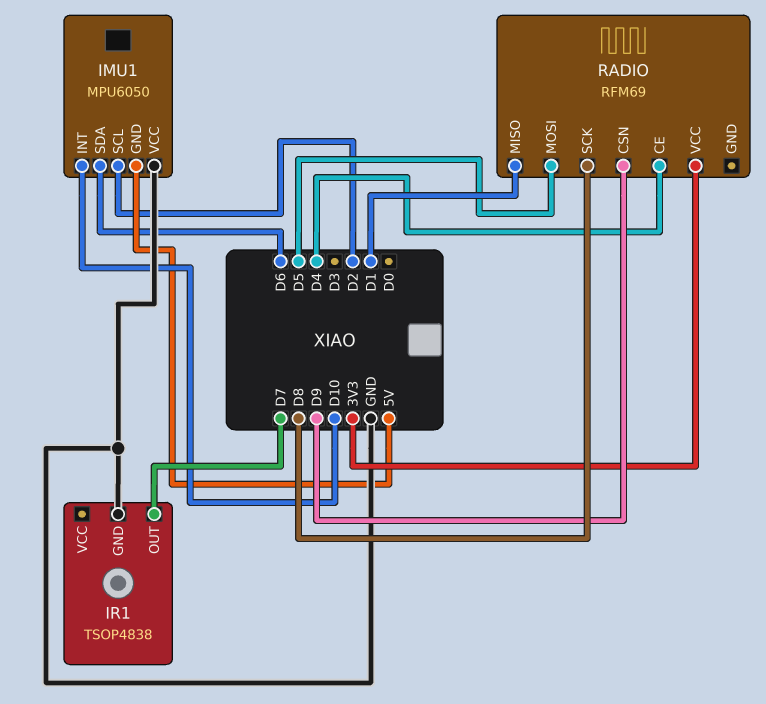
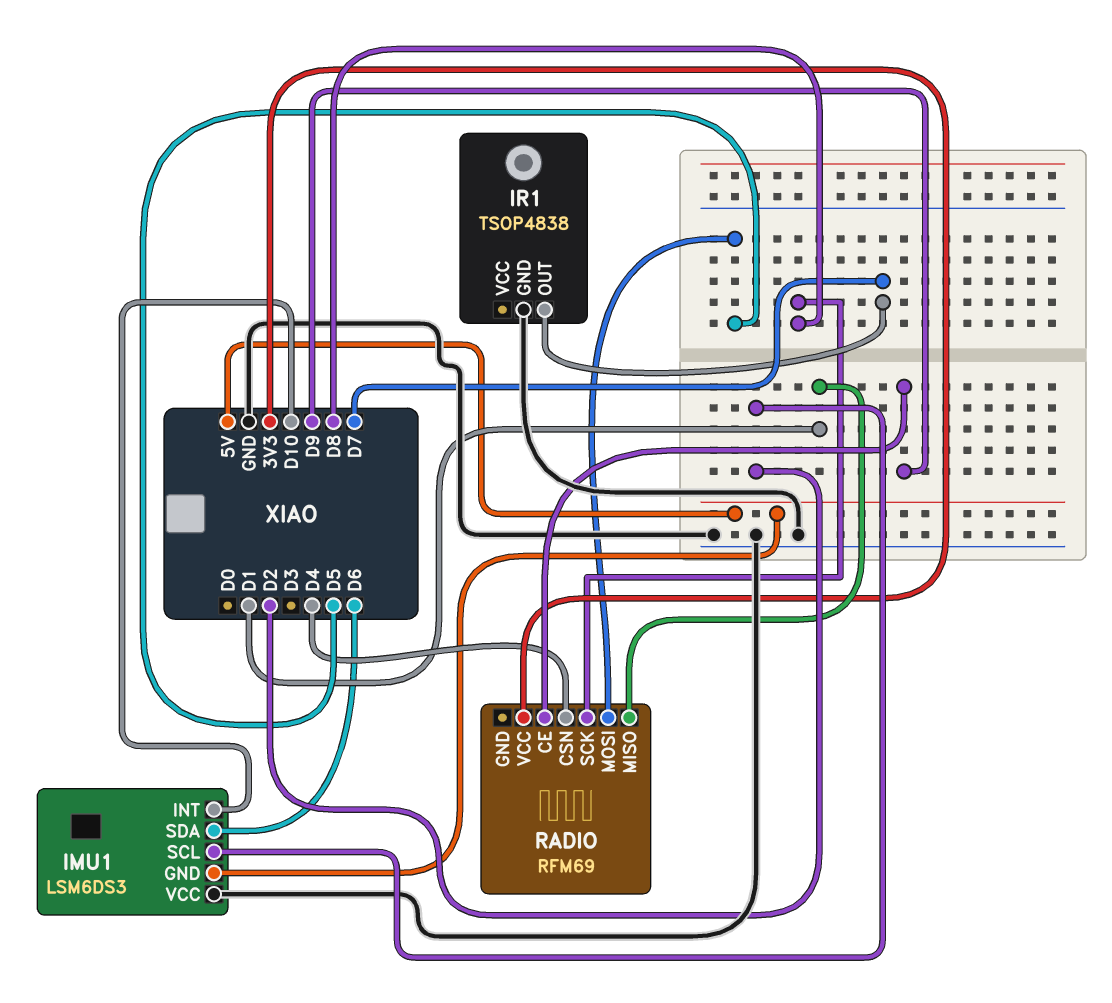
IMU1: MPU6050 -> LSM6DS3
RADIO pin CE: D4 -> D9
RADIO pin CSN: D9 -> D4

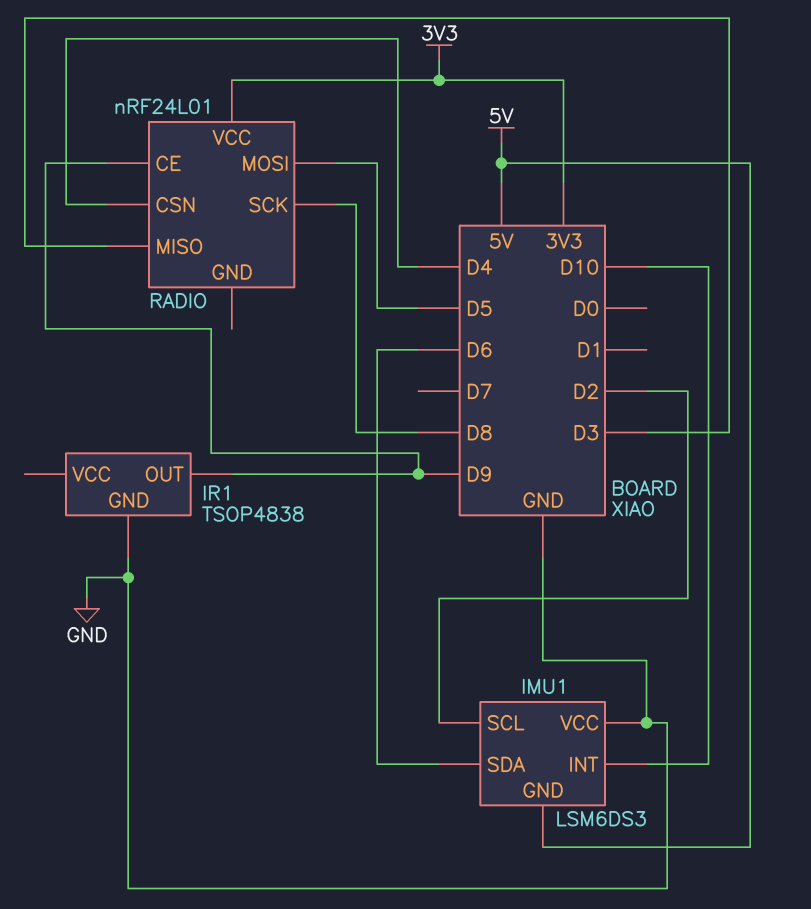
IR1 pin OUT: D7 -> D9
RADIO: RFM69 -> nRF24L01
RADIO pin MISO: D1 -> D3

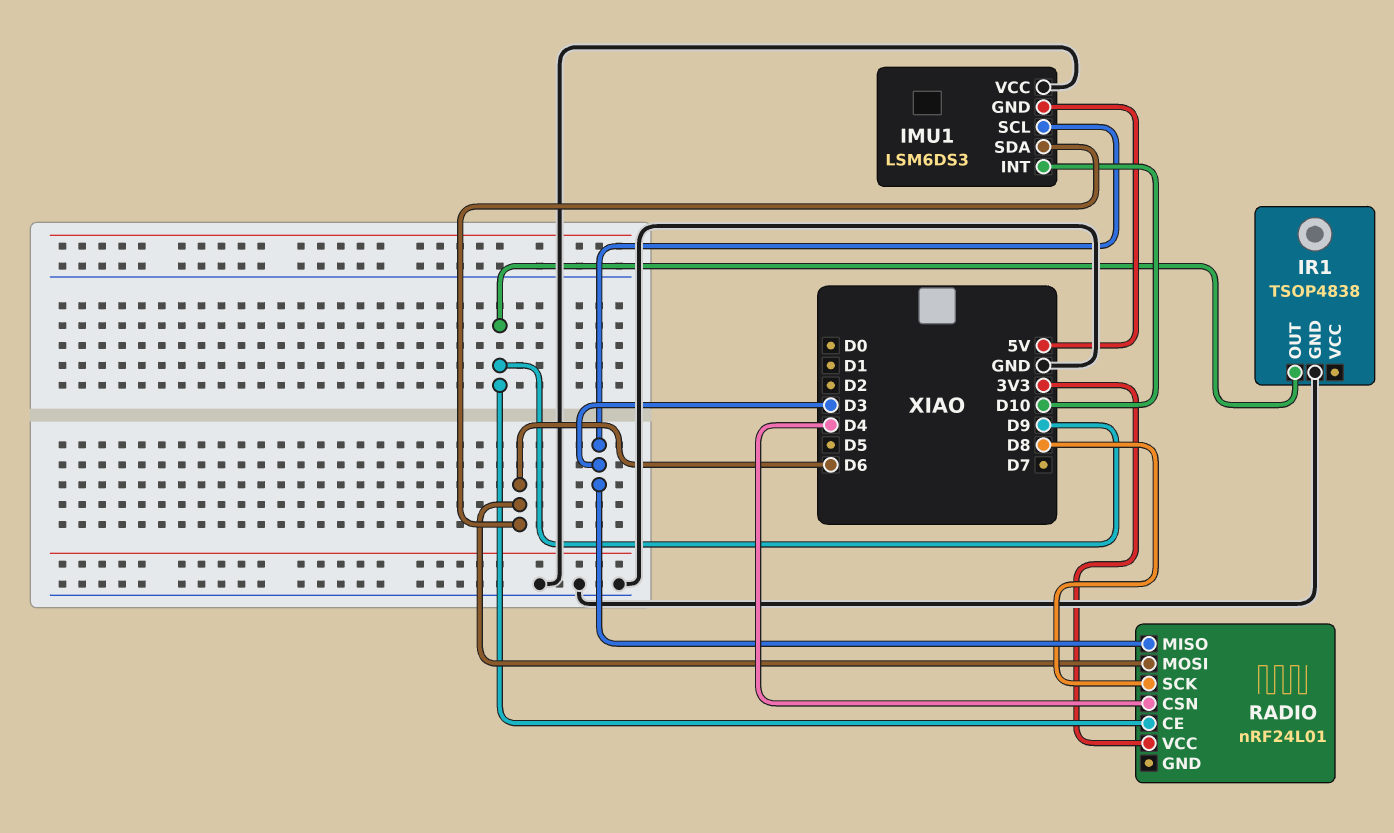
IMU1 pin SCL: D2 -> D3
RADIO pin MOSI: D5 -> D6

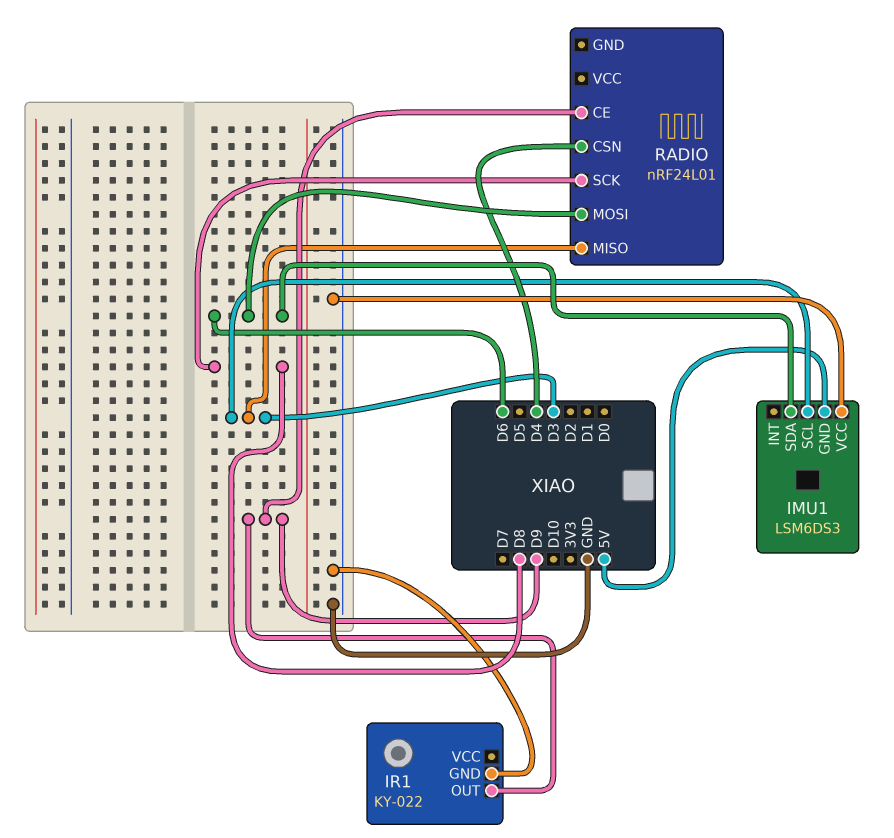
IMU1 pin INT: D10 -> none
IR1: TSOP4838 -> KY-022
RADIO pin VCC: 3V3 -> none

